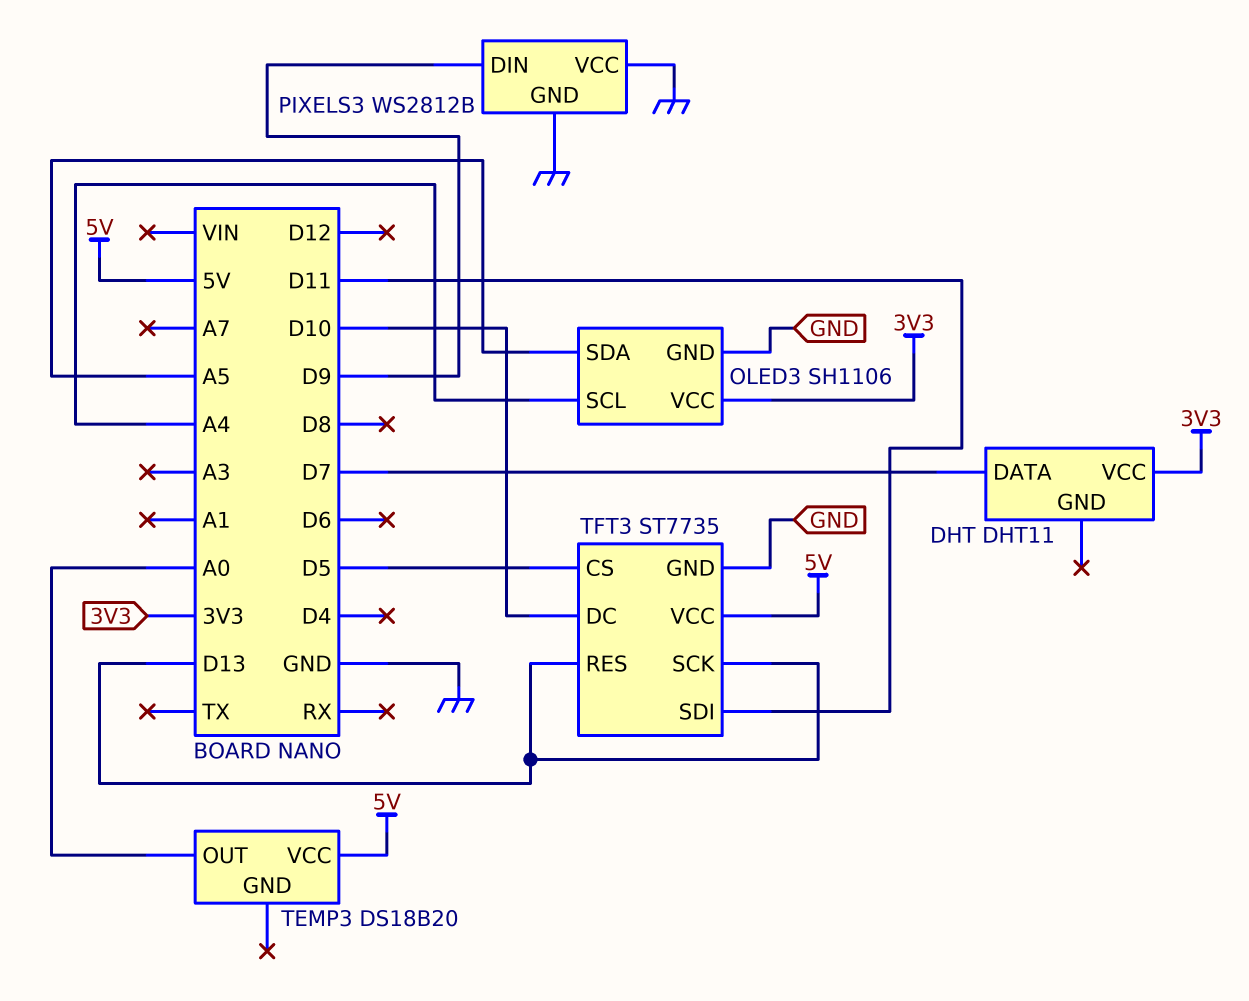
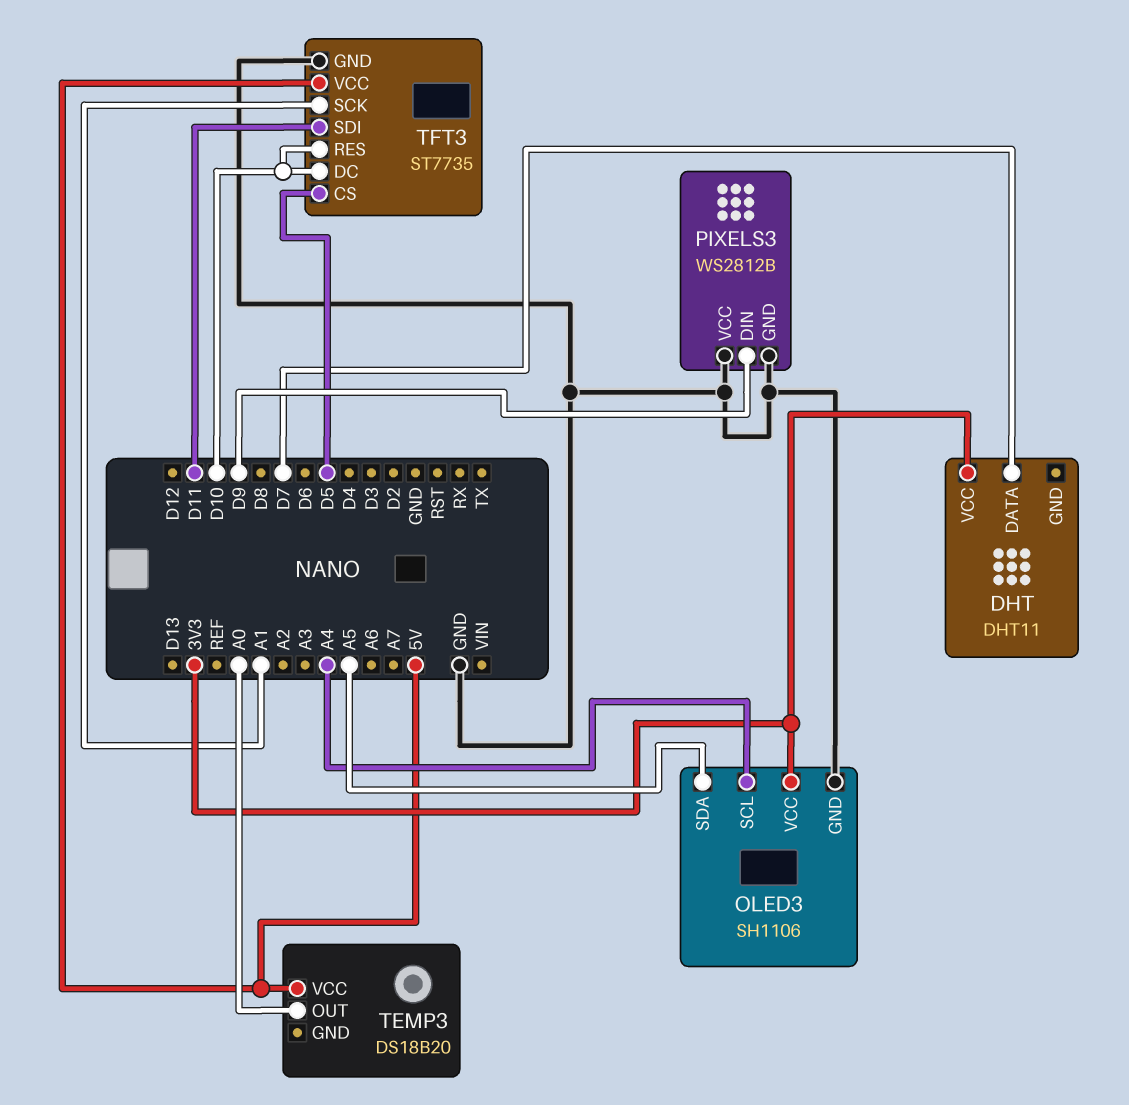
TFT3 pin RES: D13 -> D10
TFT3 pin SCK: D13 -> A1

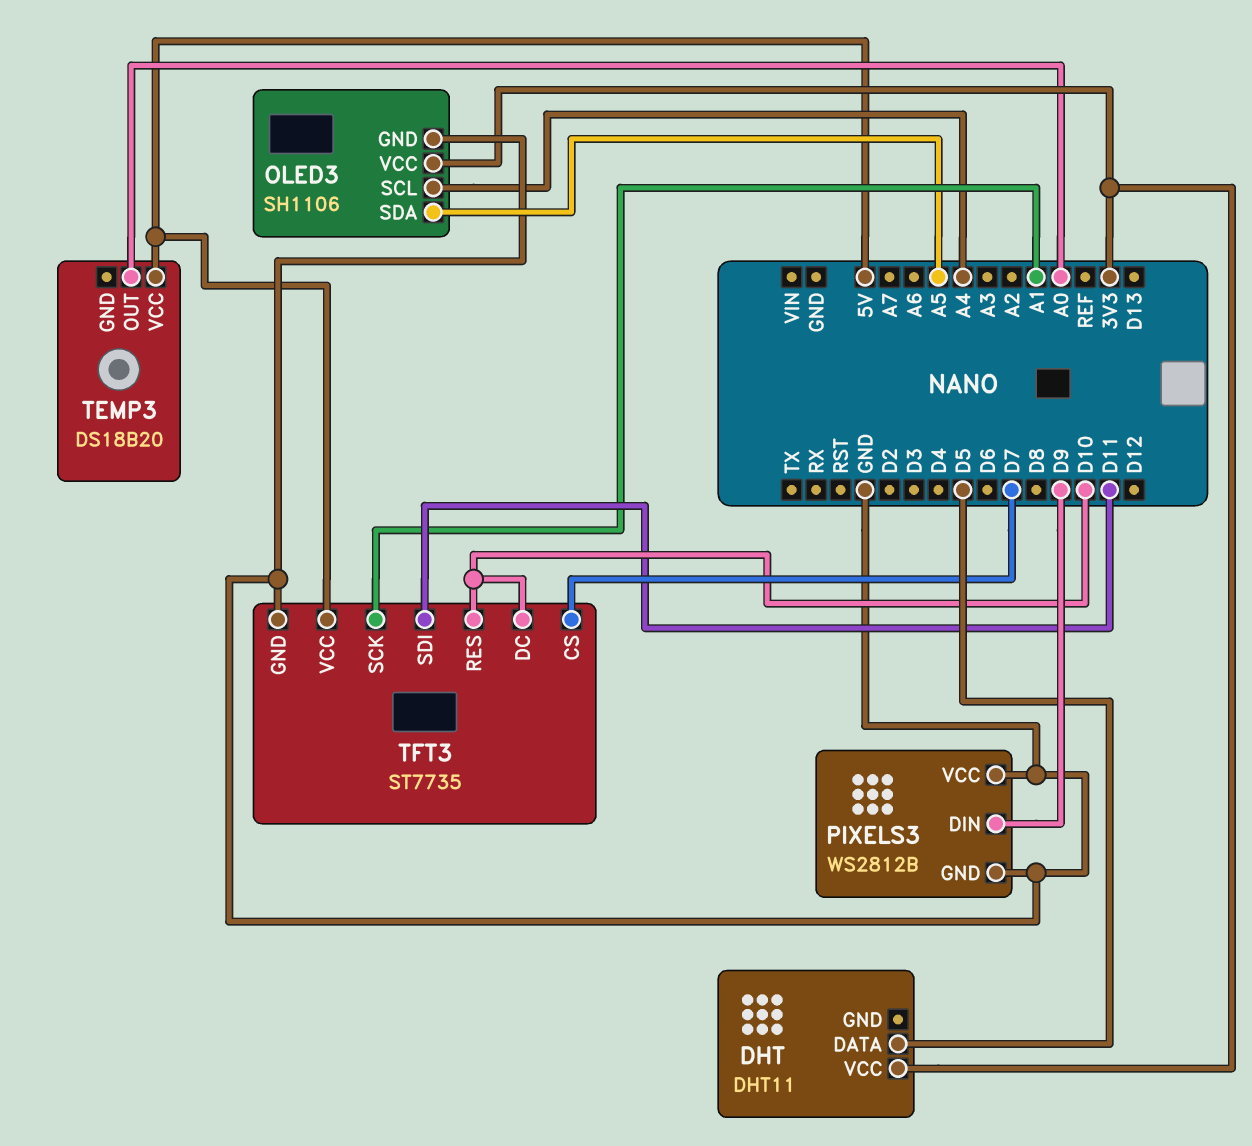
DHT pin DATA: D7 -> D5
TFT3 pin CS: D5 -> D7

